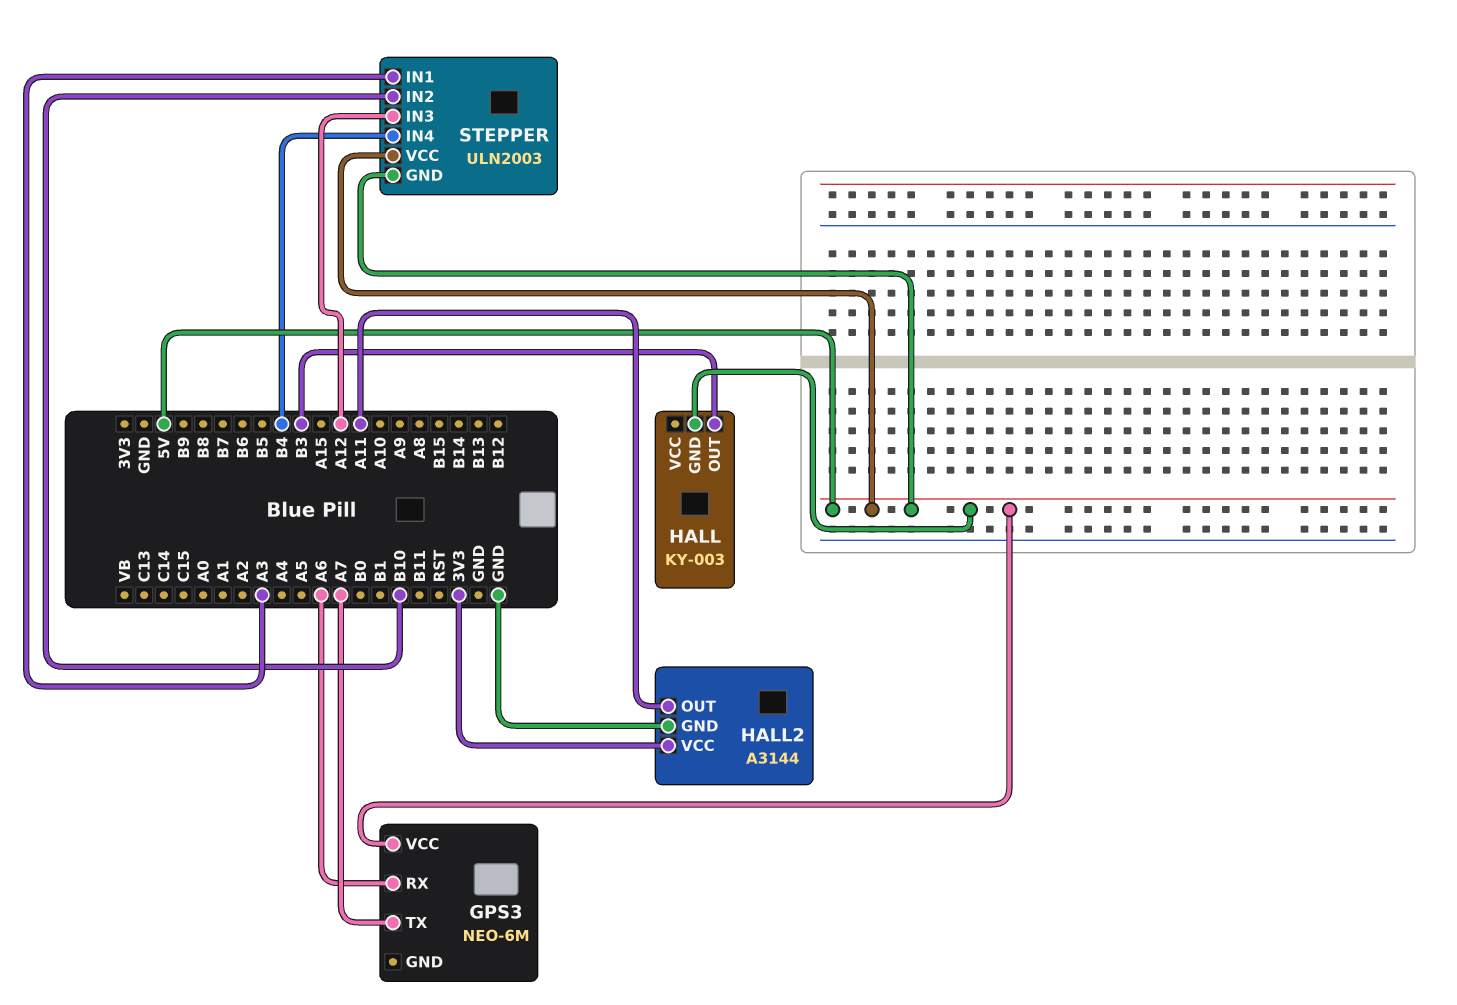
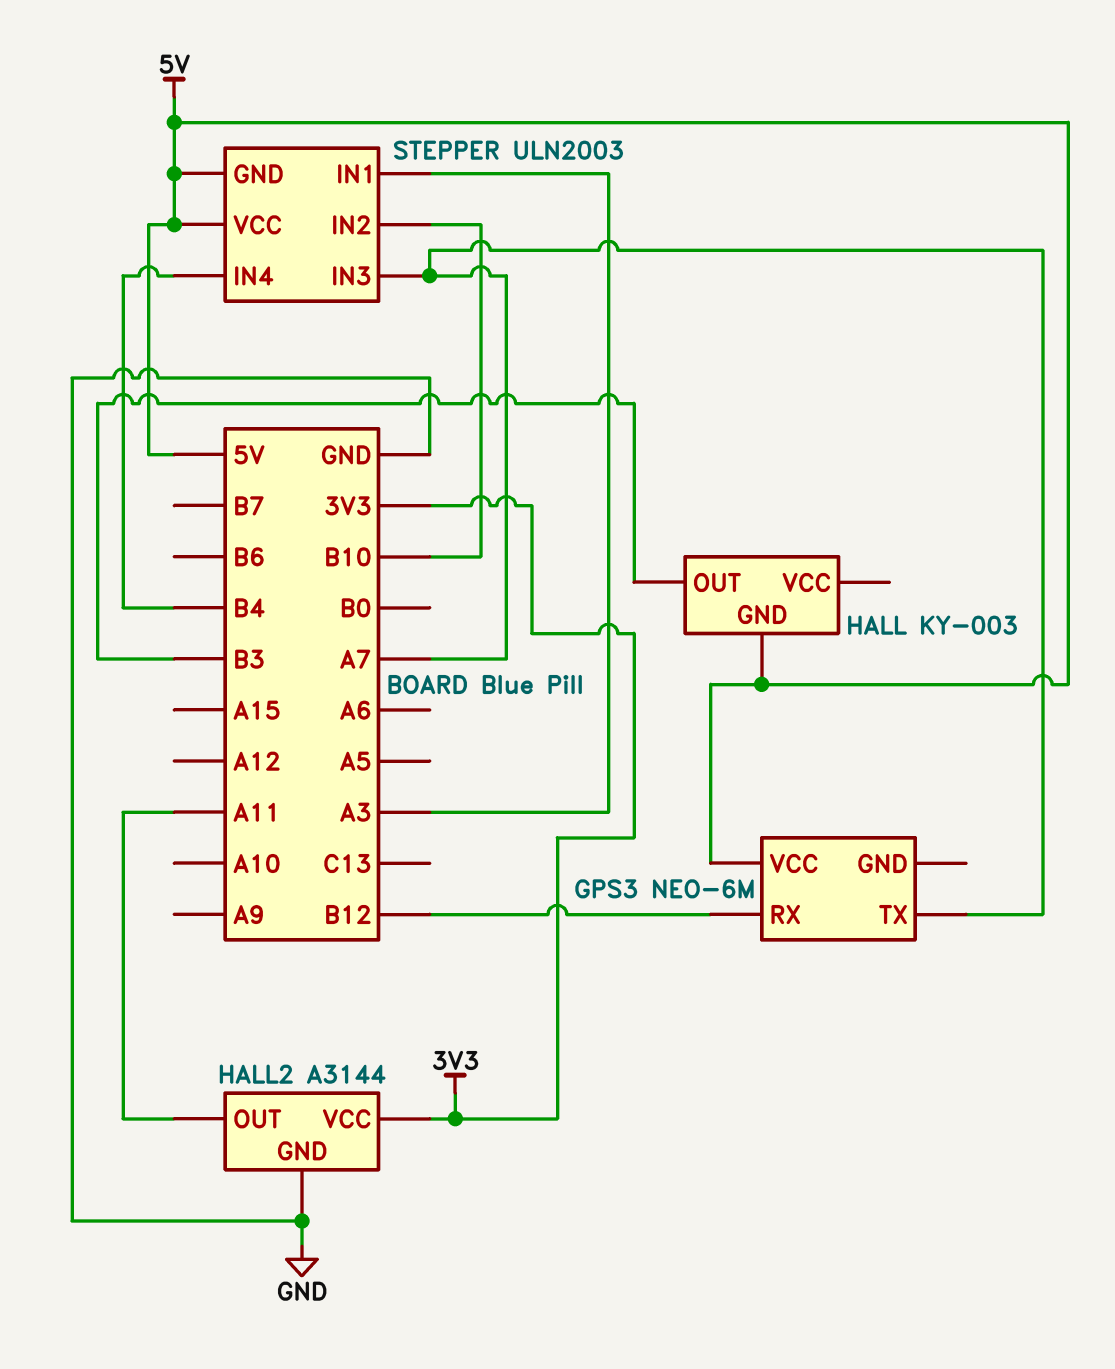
GPS3 pin RX: A6 -> B12
STEPPER pin IN3: A12 -> A7

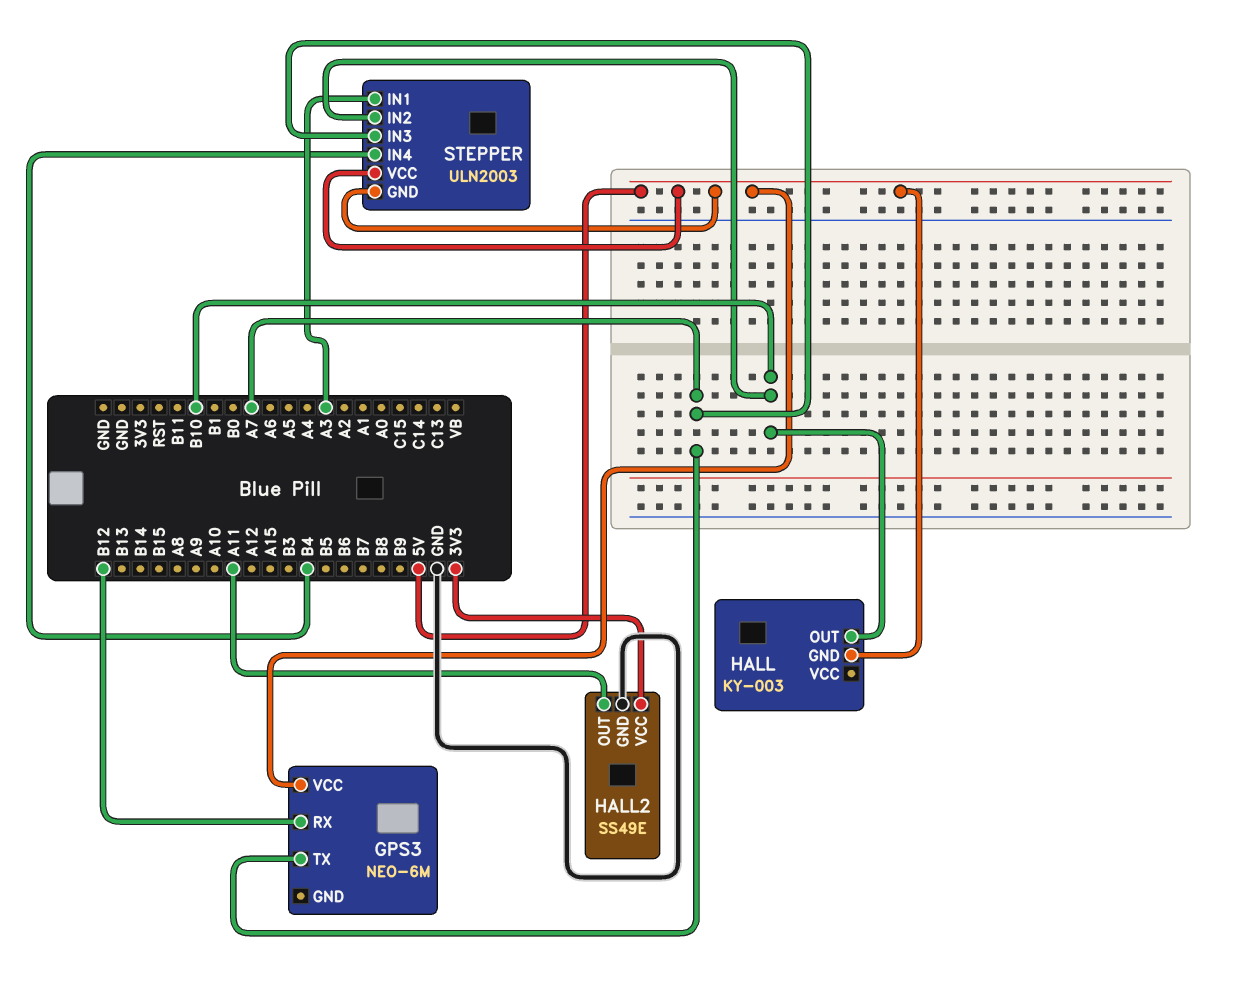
HALL pin OUT: B3 -> B10
HALL2: A3144 -> SS49E

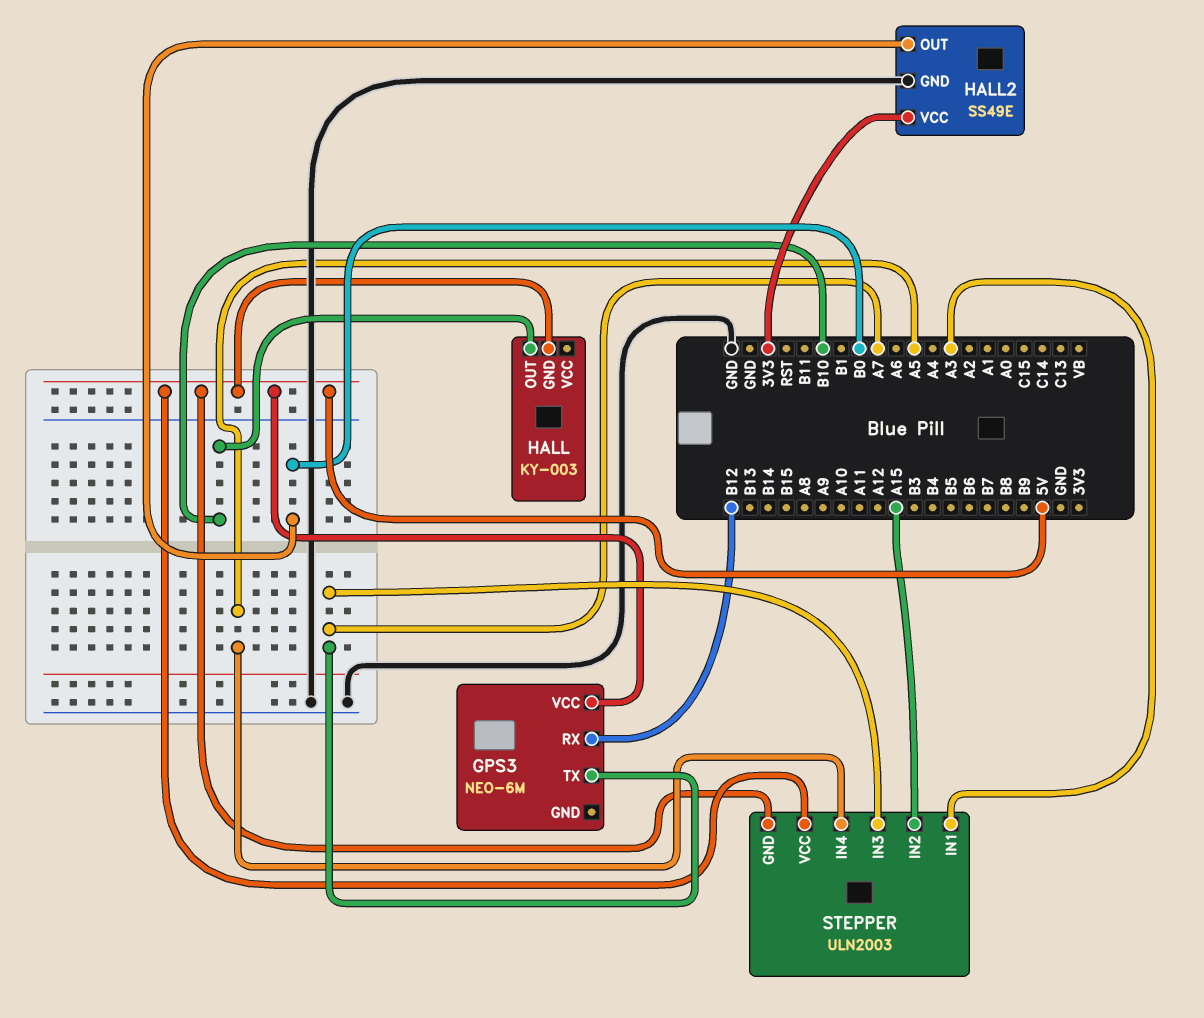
HALL2 pin OUT: A11 -> B0
STEPPER pin IN2: B10 -> A15
STEPPER pin IN4: B4 -> A5

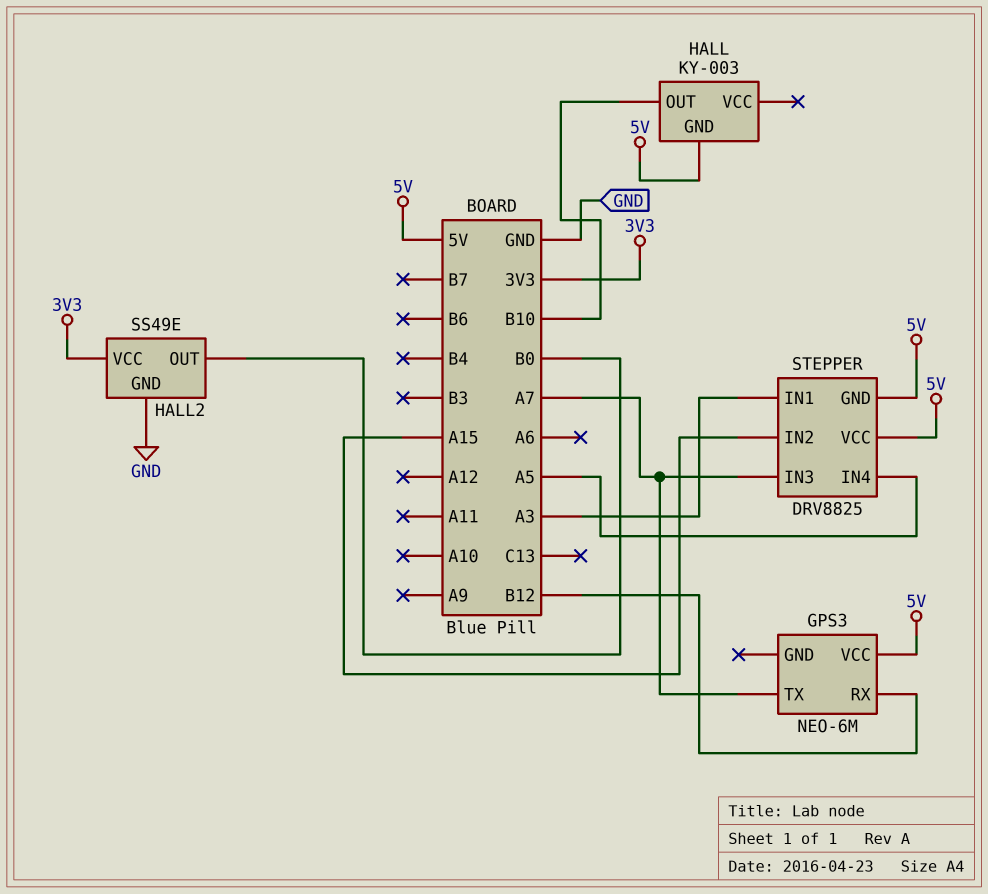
STEPPER: ULN2003 -> DRV8825

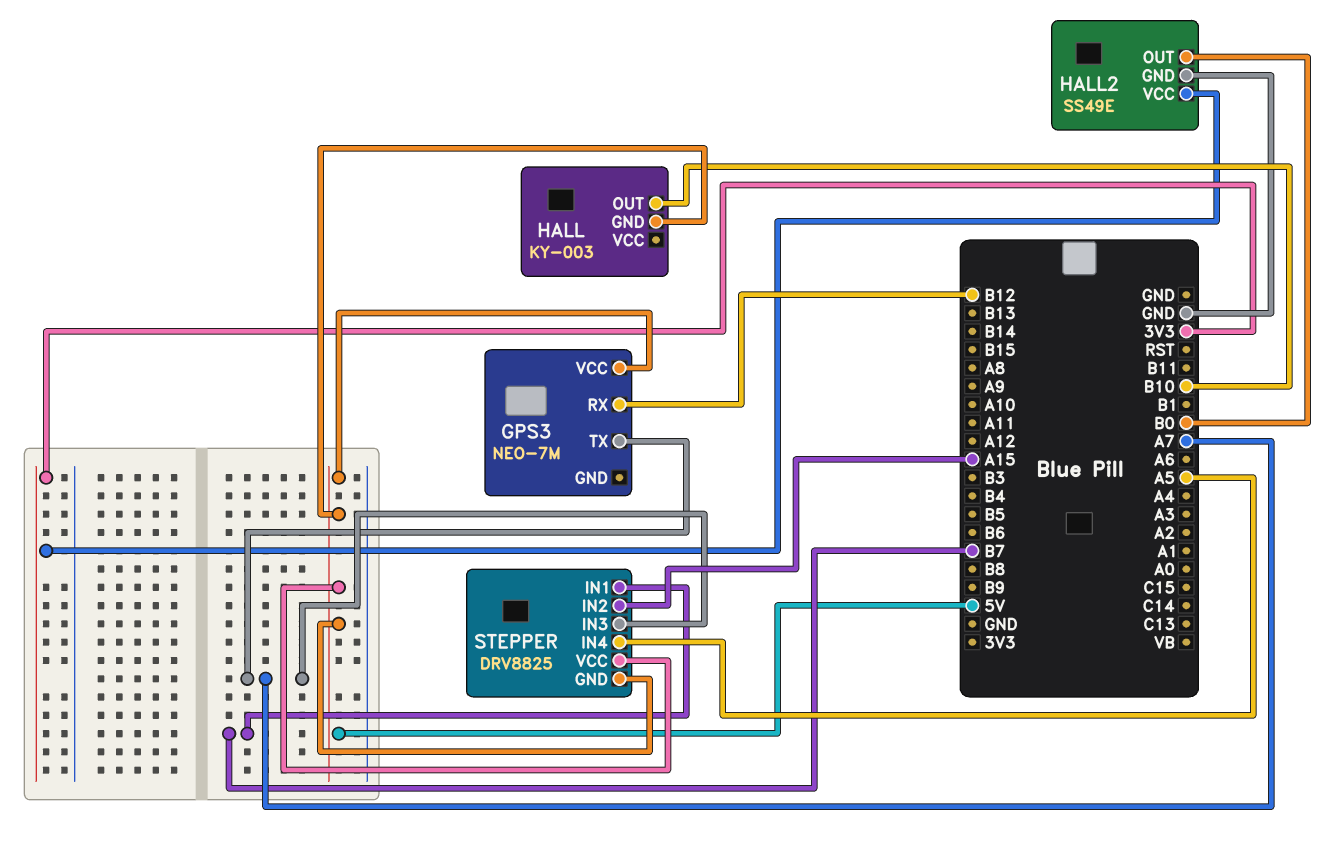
GPS3: NEO-6M -> NEO-7M
STEPPER pin IN1: A3 -> B7

